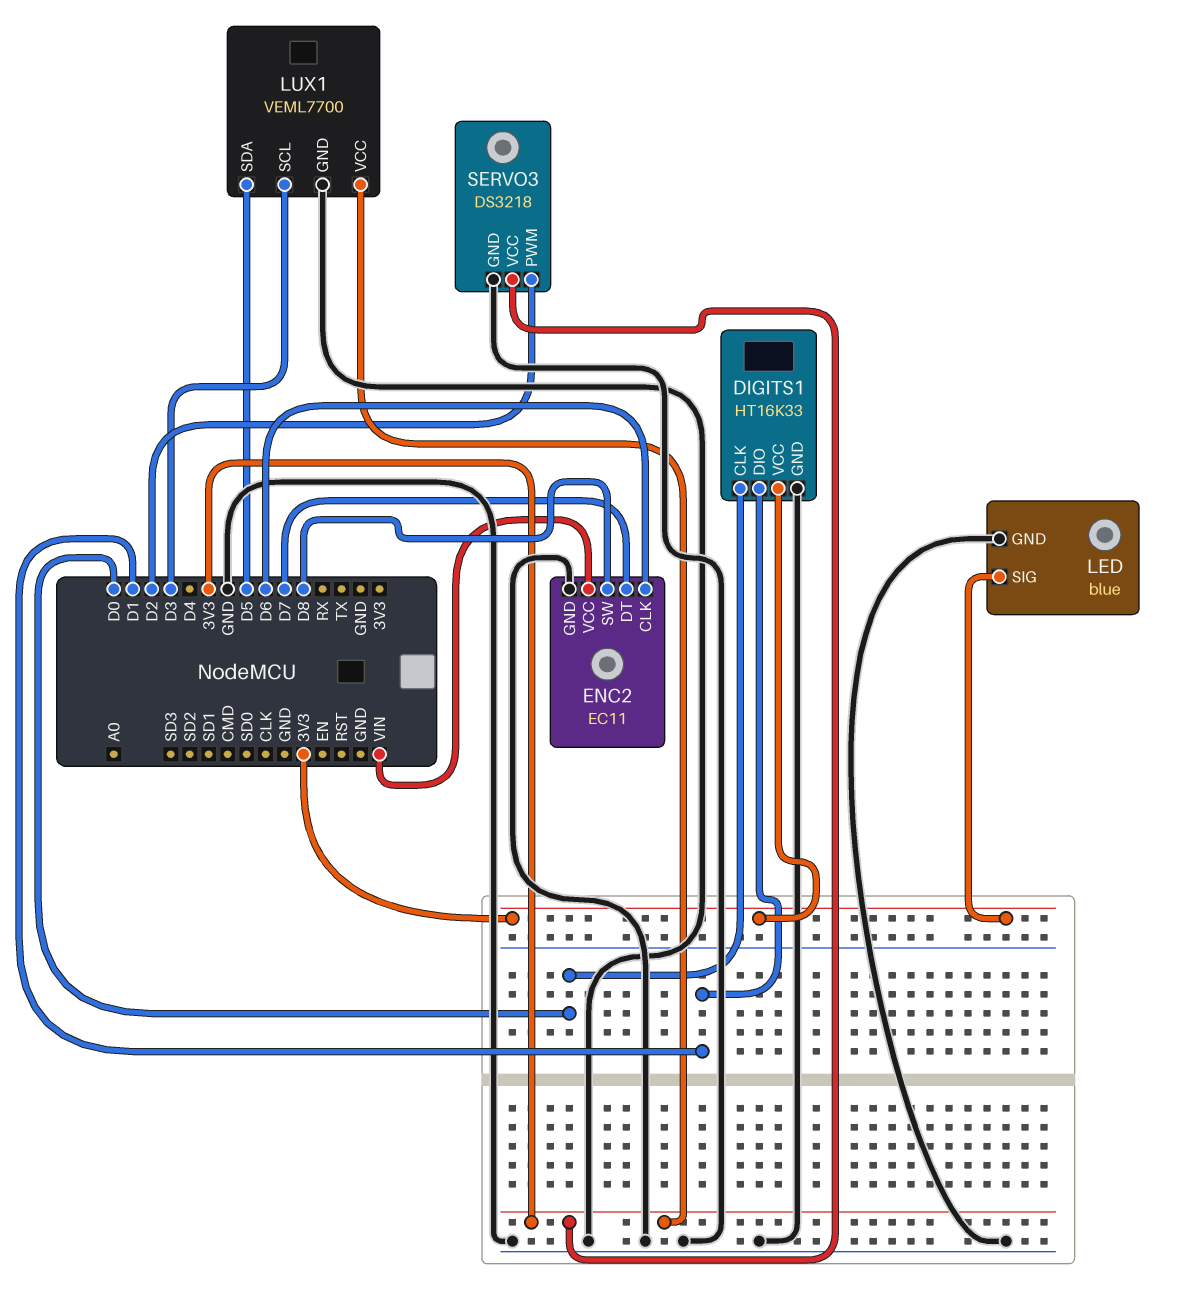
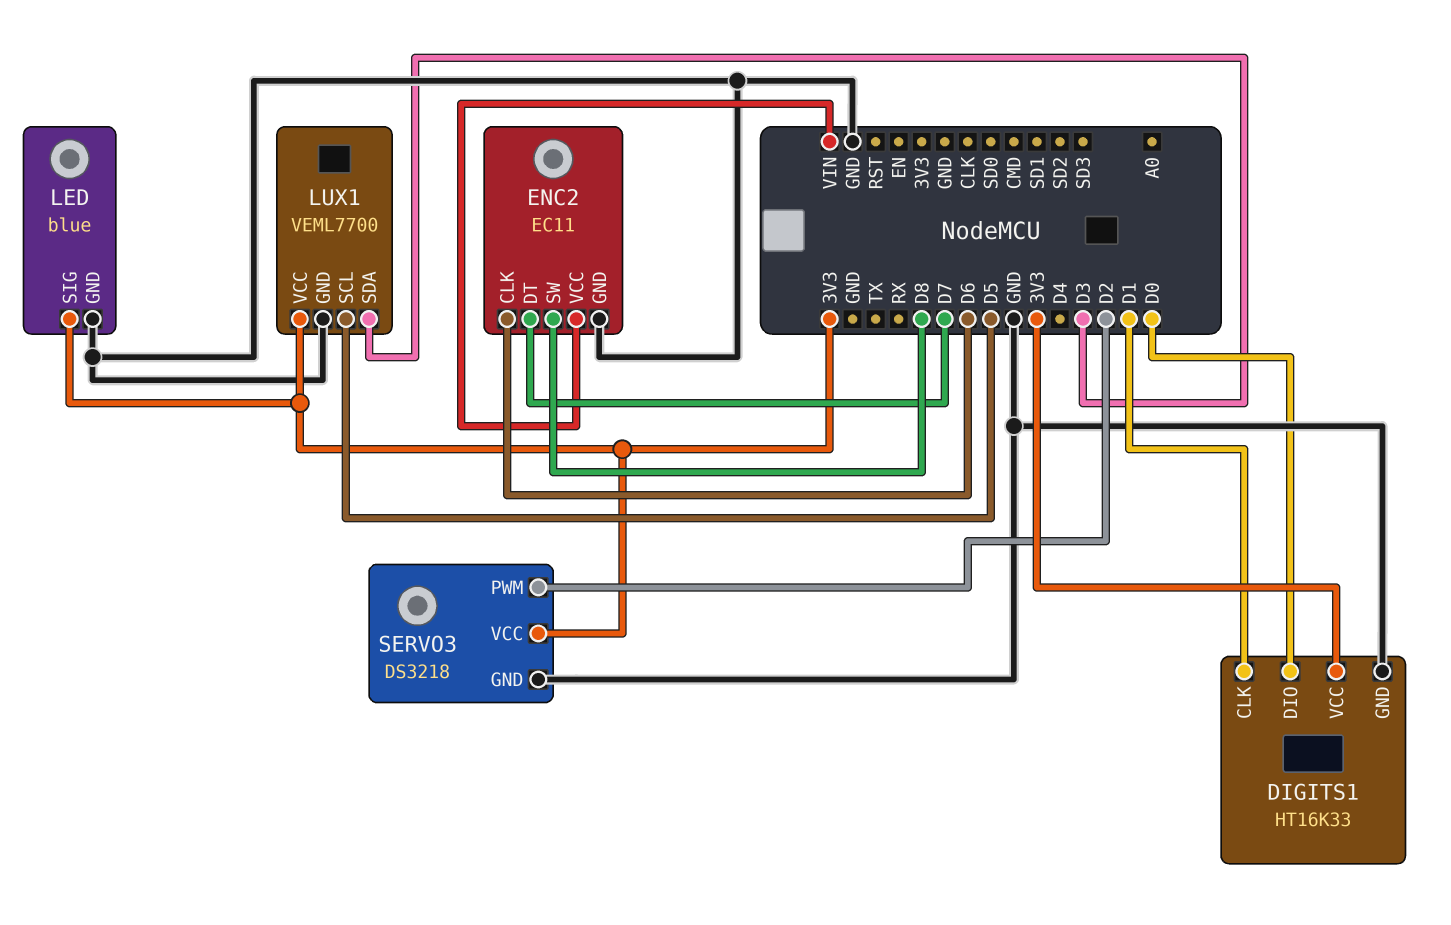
DIGITS1 pin CLK: D0 -> D1
DIGITS1 pin DIO: D1 -> D0
LUX1 pin SCL: D3 -> D5
LUX1 pin SDA: D5 -> D3

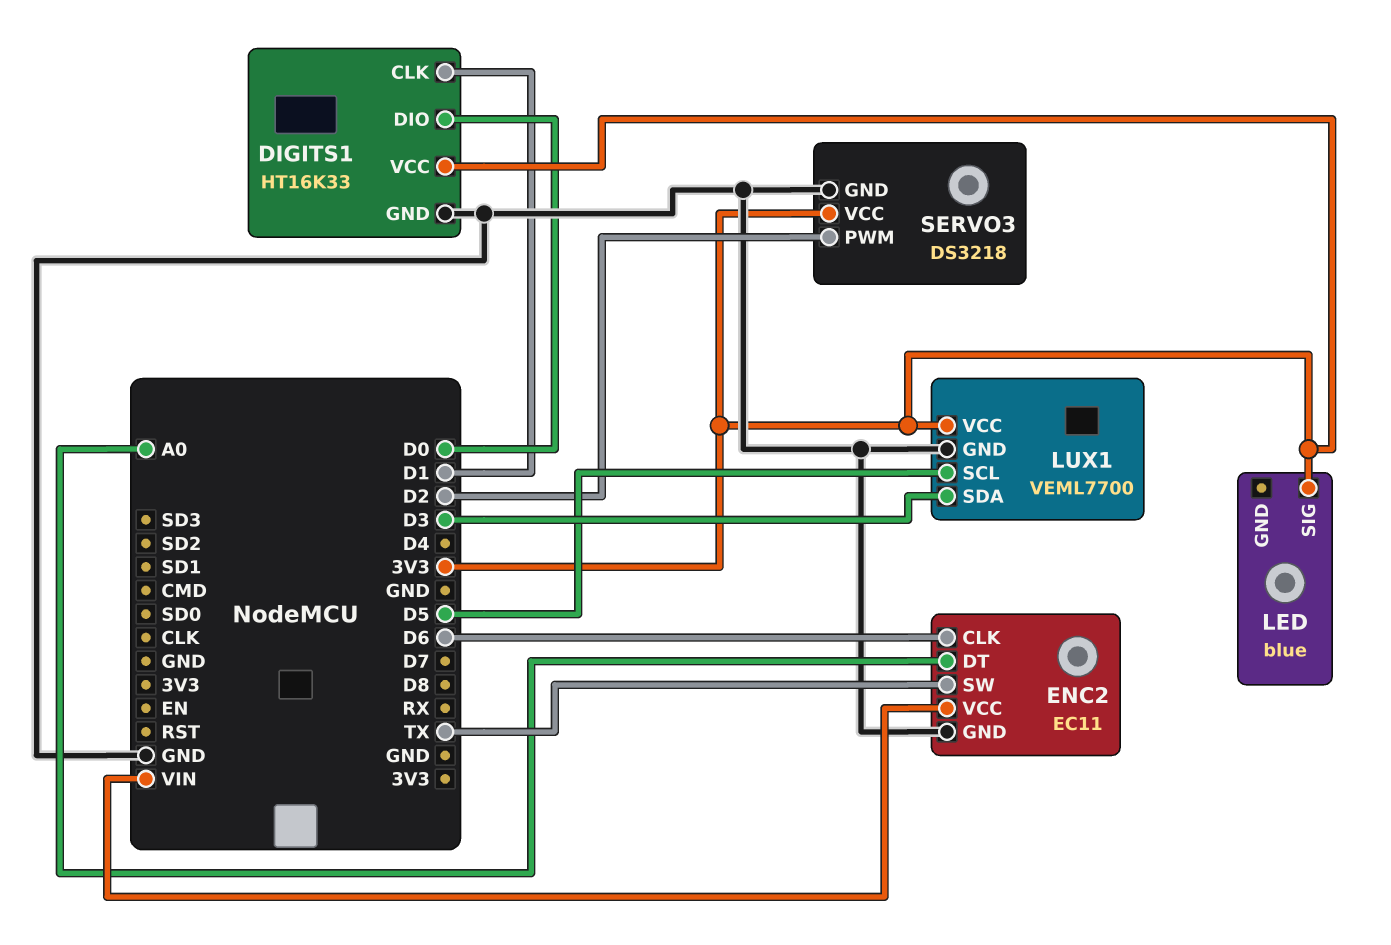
ENC2 pin DT: D7 -> A0
ENC2 pin SW: D8 -> TX
LED pin GND: GND -> none

